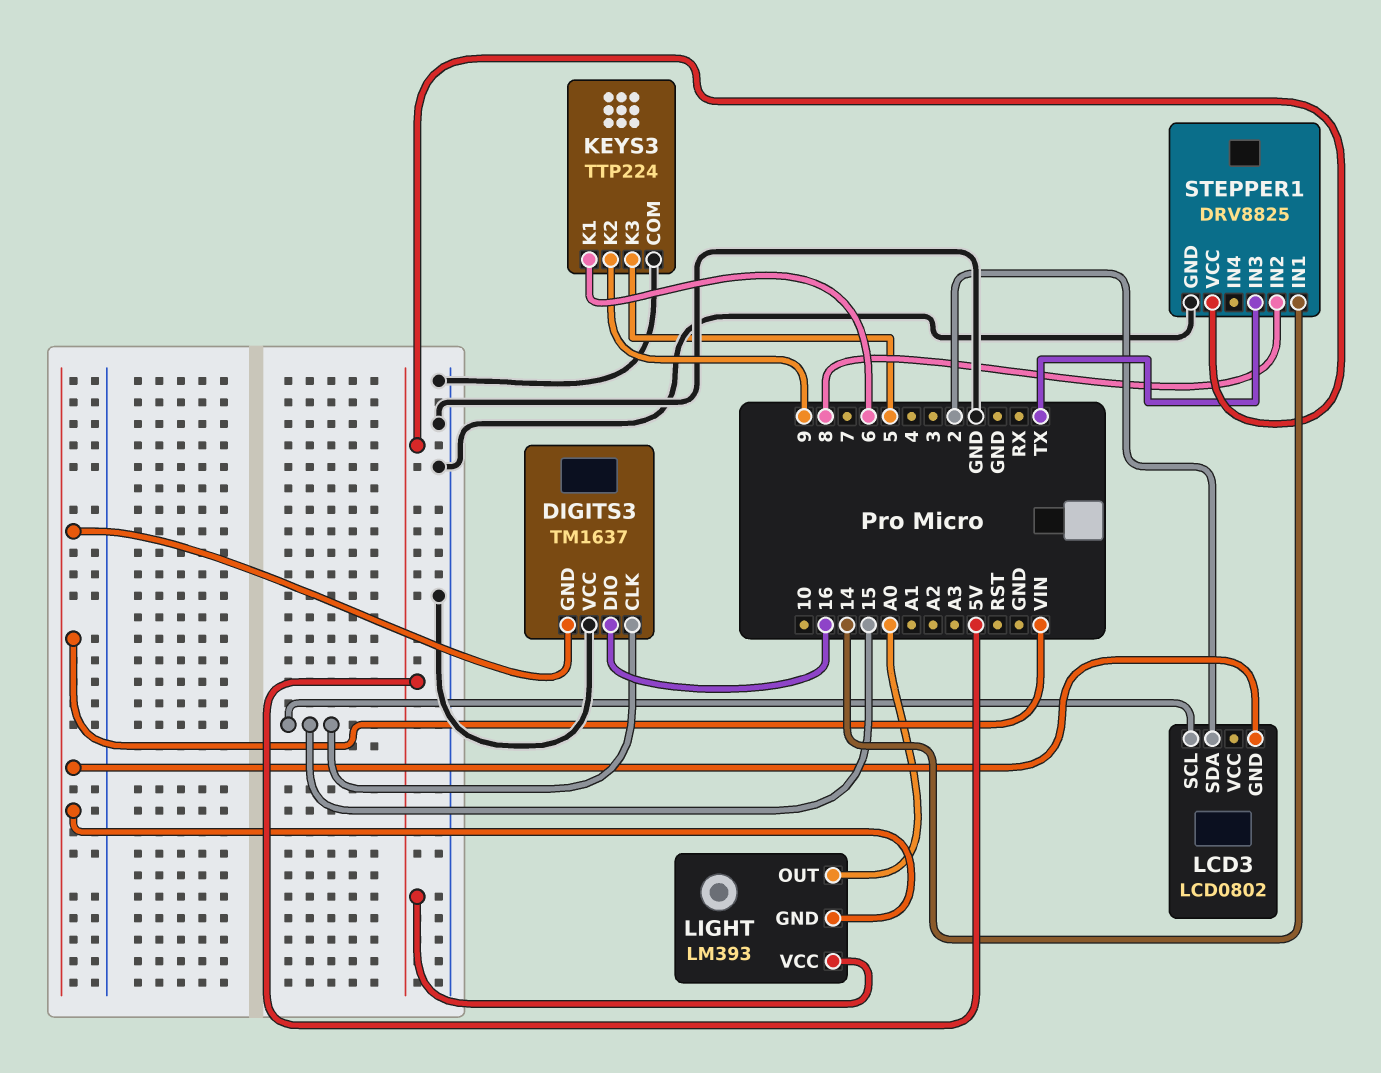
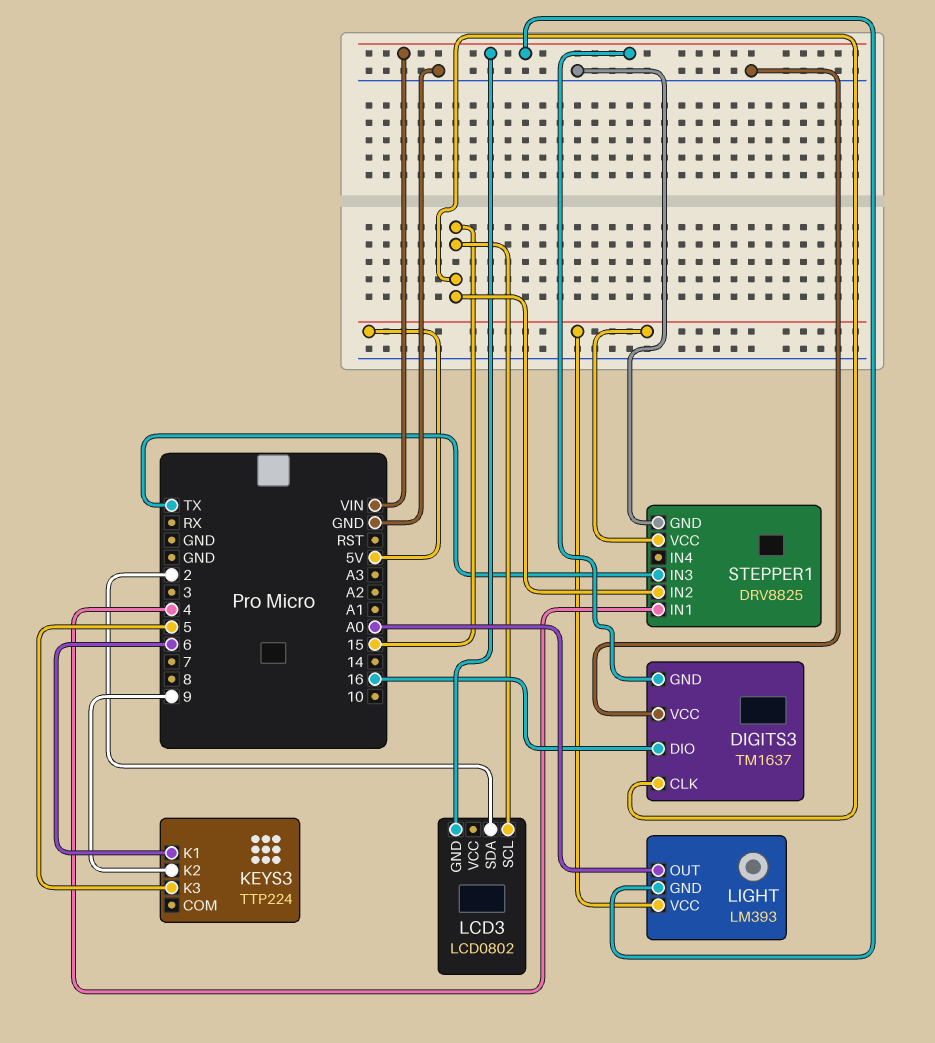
KEYS3 pin COM: GND -> none
STEPPER1 pin IN1: 14 -> 4
STEPPER1 pin IN2: 8 -> 15

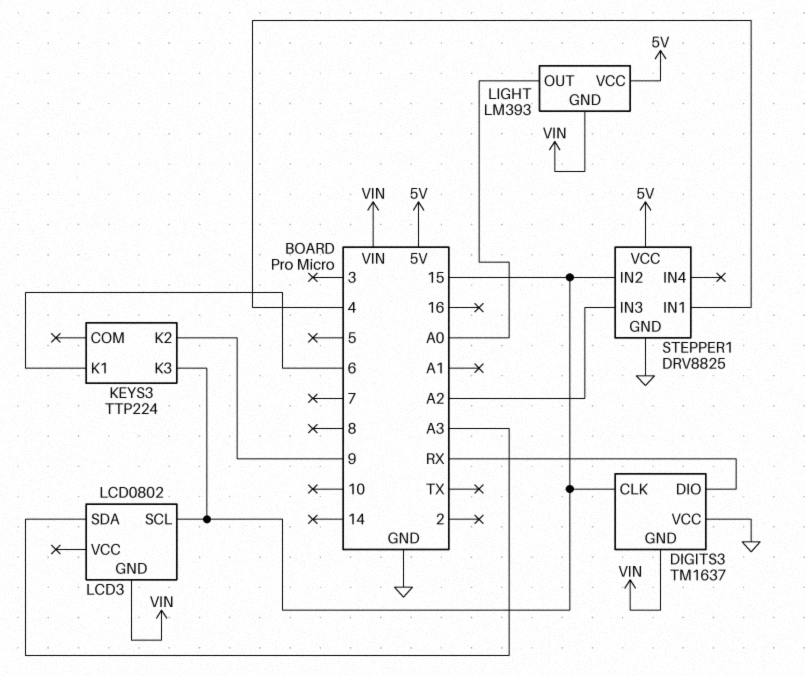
DIGITS3 pin DIO: 16 -> RX
KEYS3 pin K3: 5 -> 15
LCD3 pin SDA: 2 -> A3
STEPPER1 pin IN3: TX -> A2

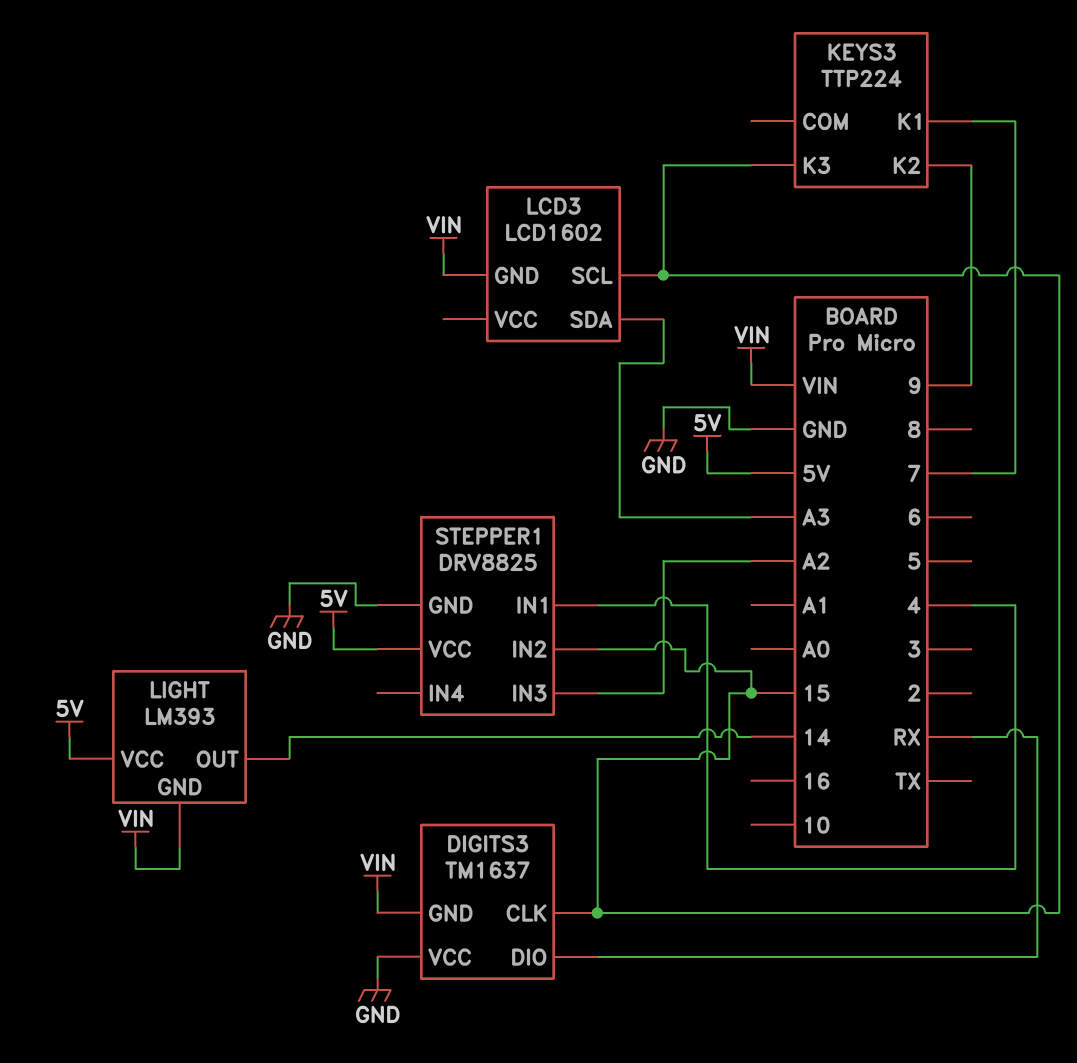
KEYS3 pin K1: 6 -> 7
LCD3: LCD0802 -> LCD1602
LIGHT pin OUT: A0 -> 14

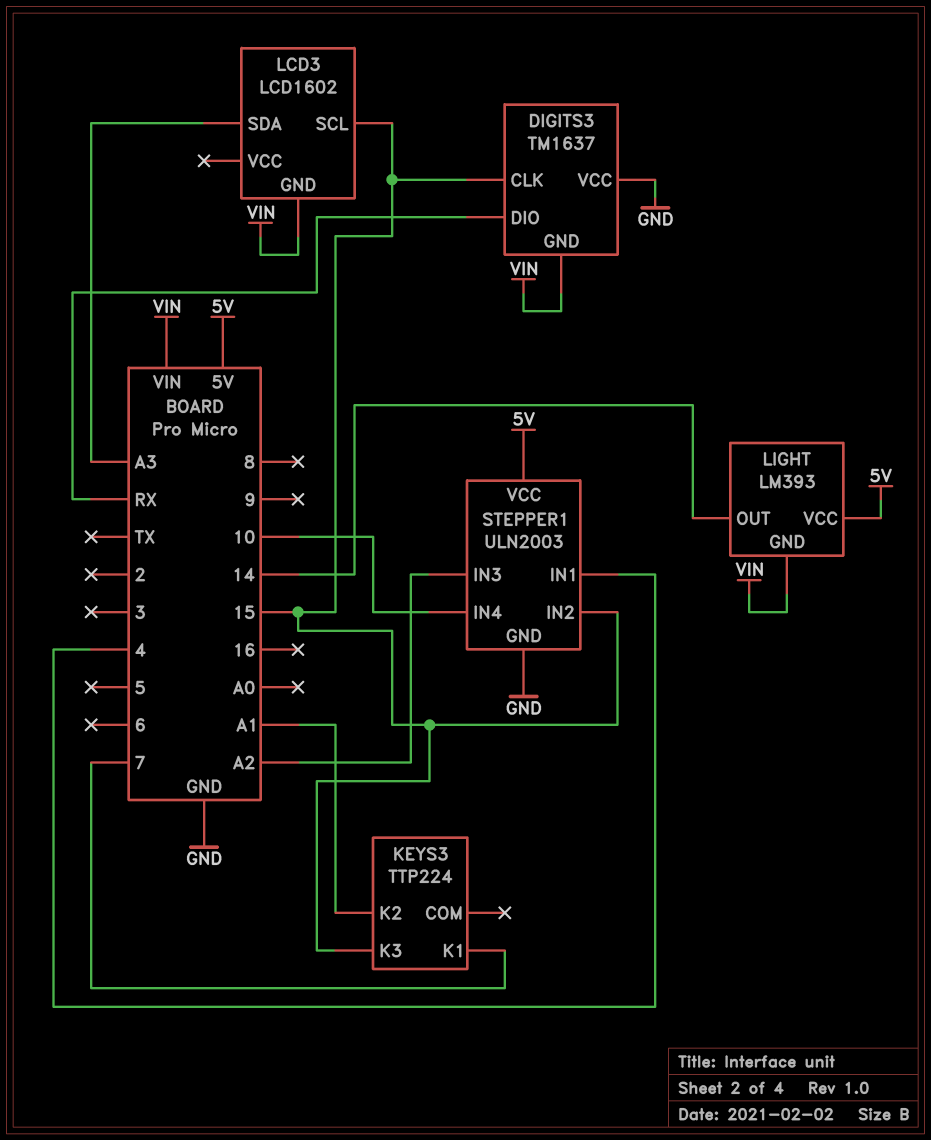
KEYS3 pin K2: 9 -> A1
STEPPER1: DRV8825 -> ULN2003
STEPPER1 pin IN4: none -> 10

